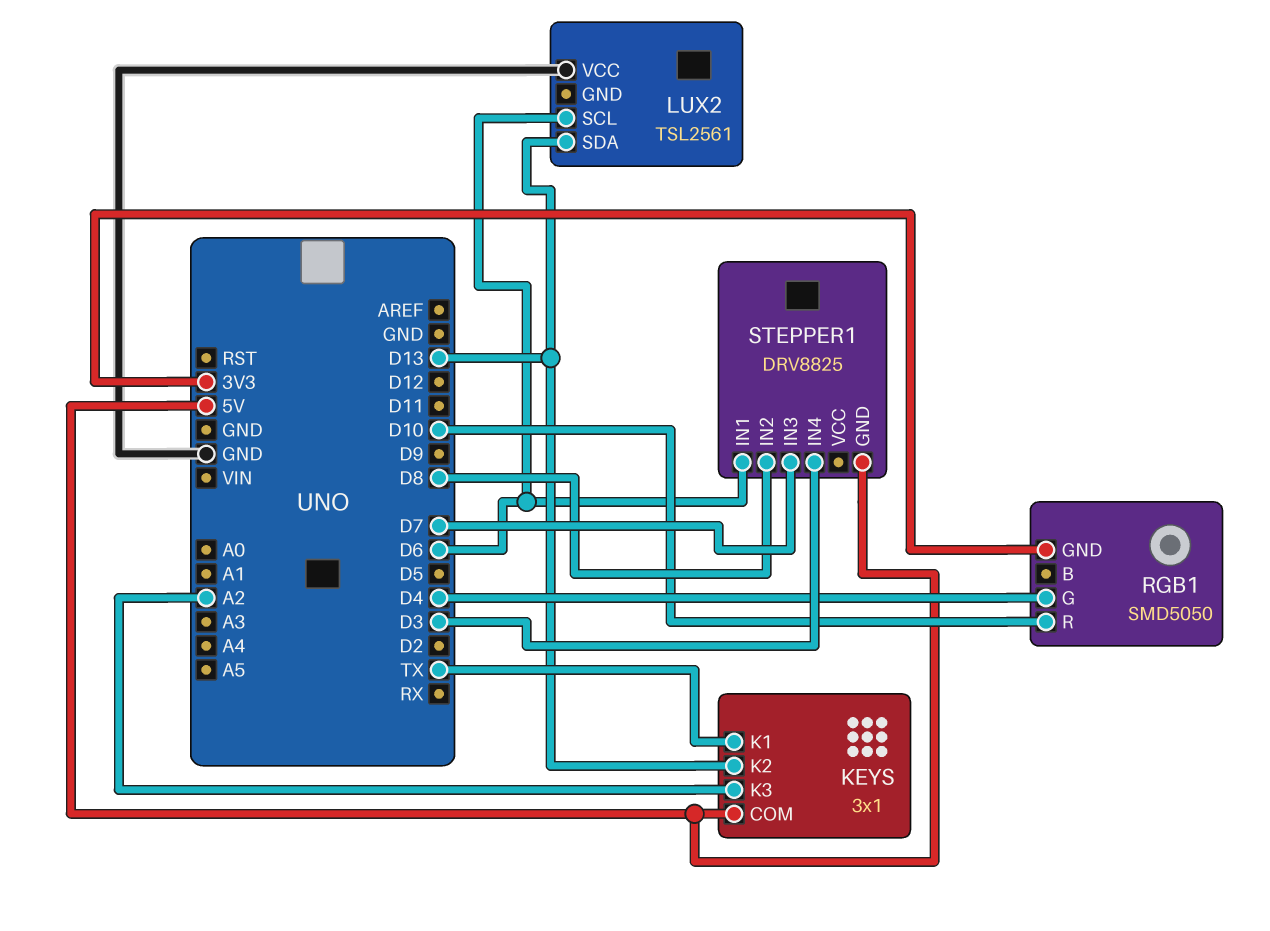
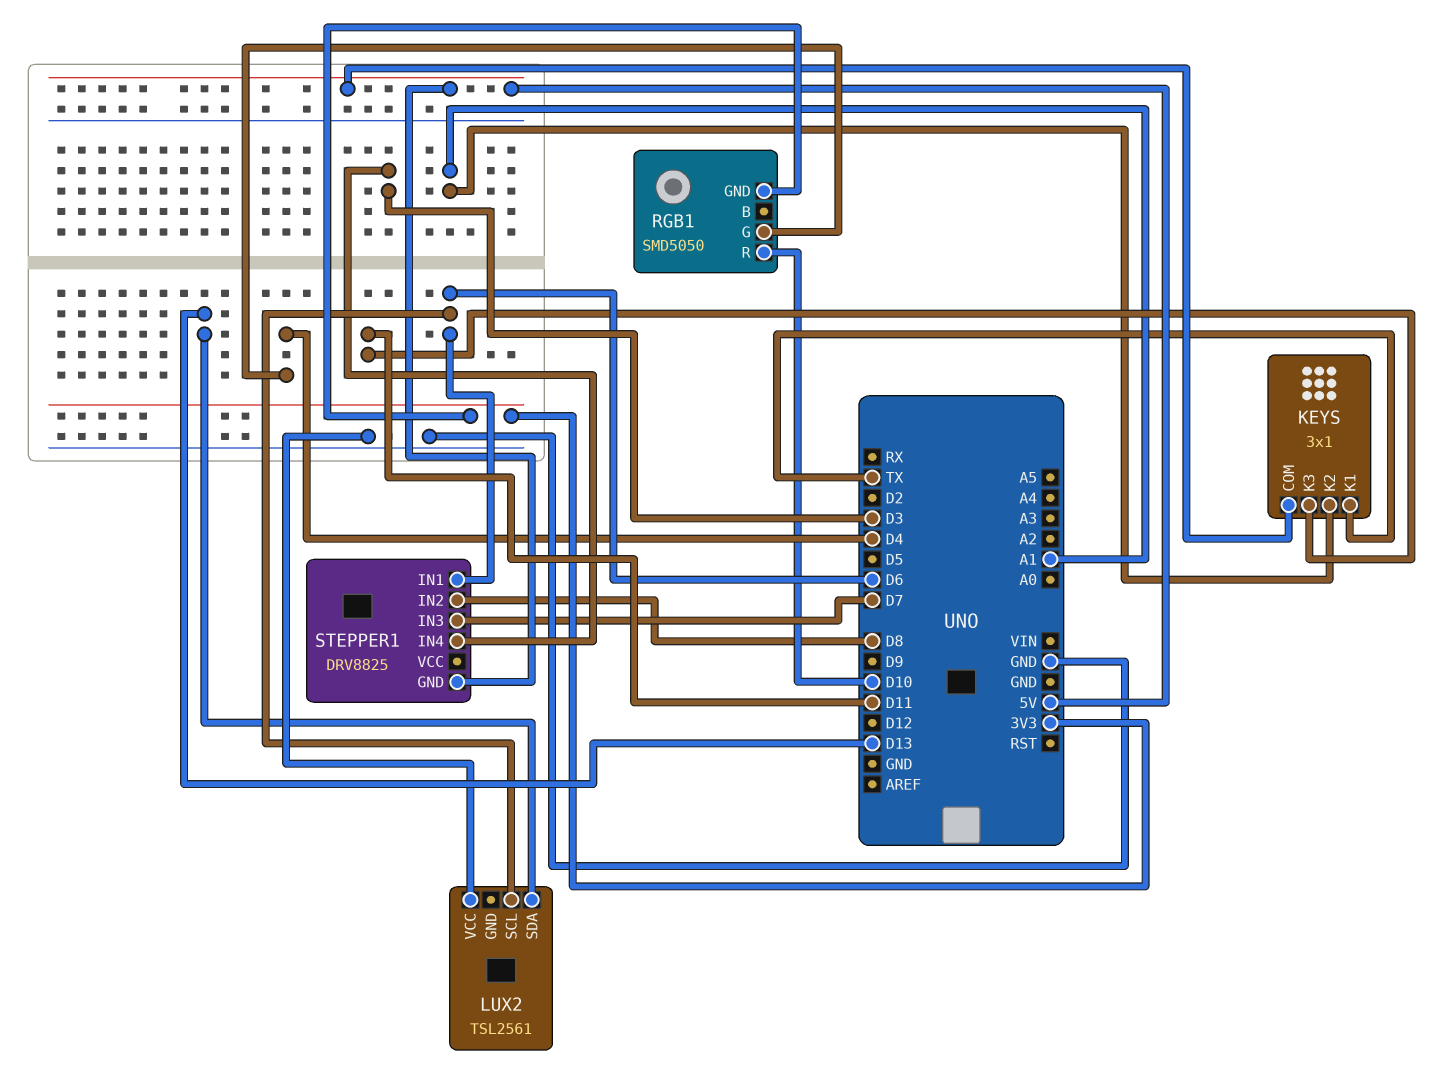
KEYS pin K2: D13 -> A1
KEYS pin K3: A2 -> D11

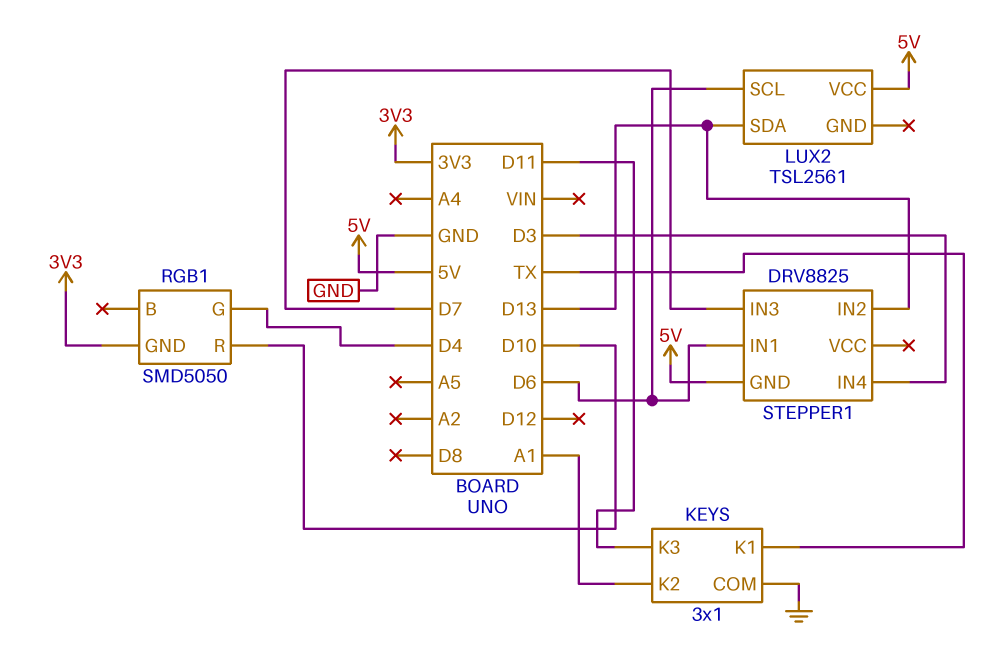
KEYS pin COM: 5V -> GND
LUX2 pin VCC: GND -> 5V
STEPPER1 pin IN2: D8 -> D13

